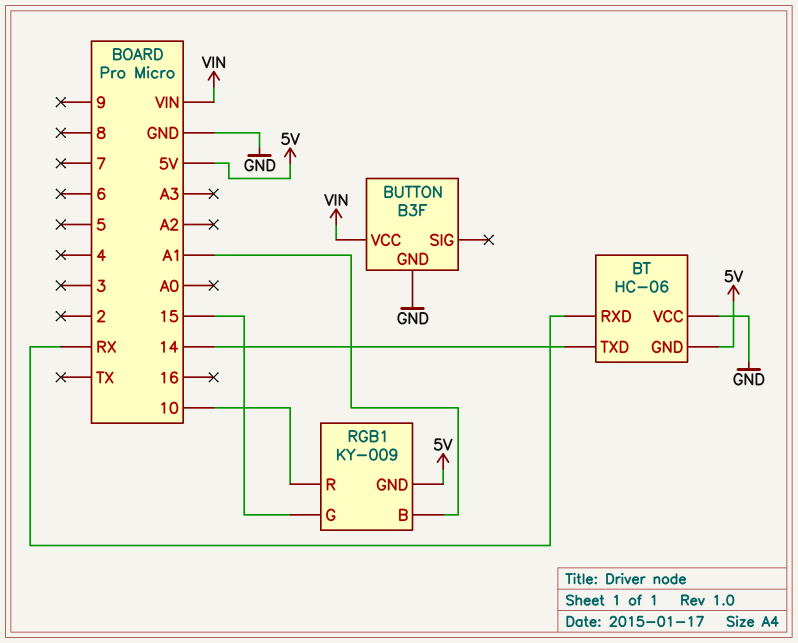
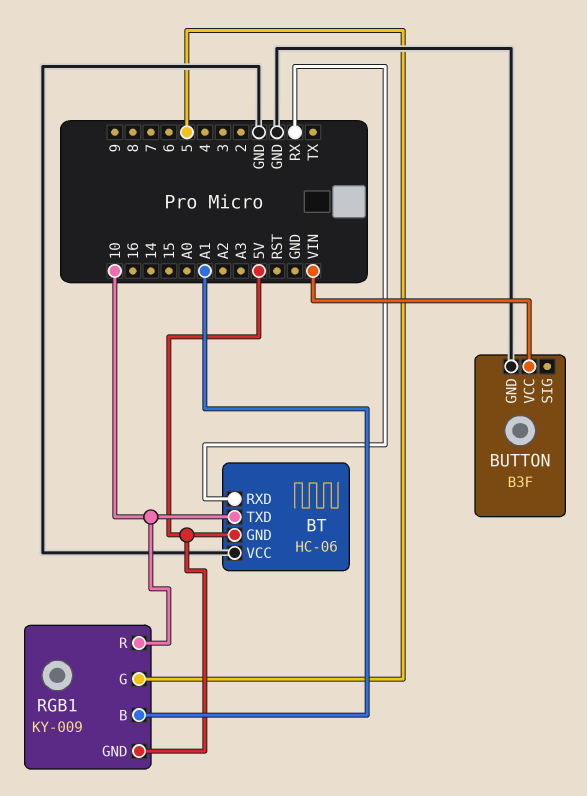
BT pin TXD: 14 -> 10
RGB1 pin G: 15 -> 5

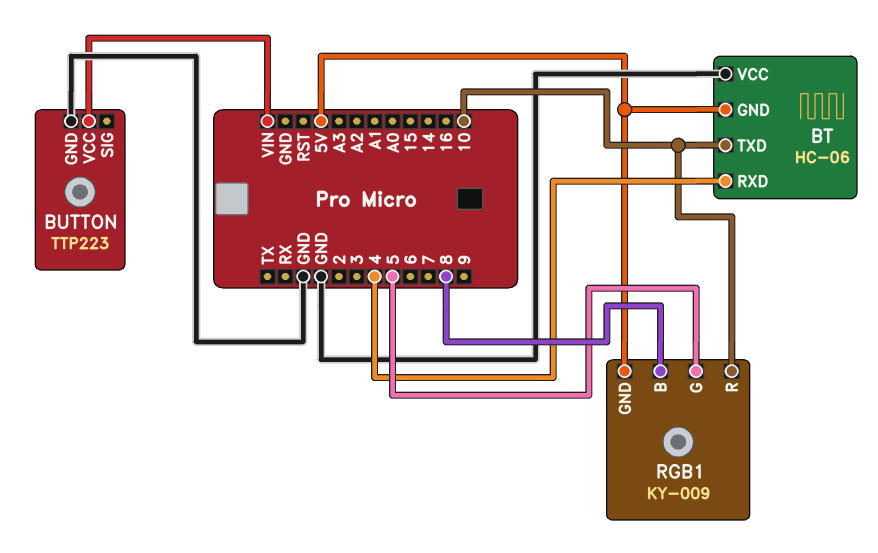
BT pin RXD: RX -> 4
BUTTON: B3F -> TTP223
RGB1 pin B: A1 -> 8

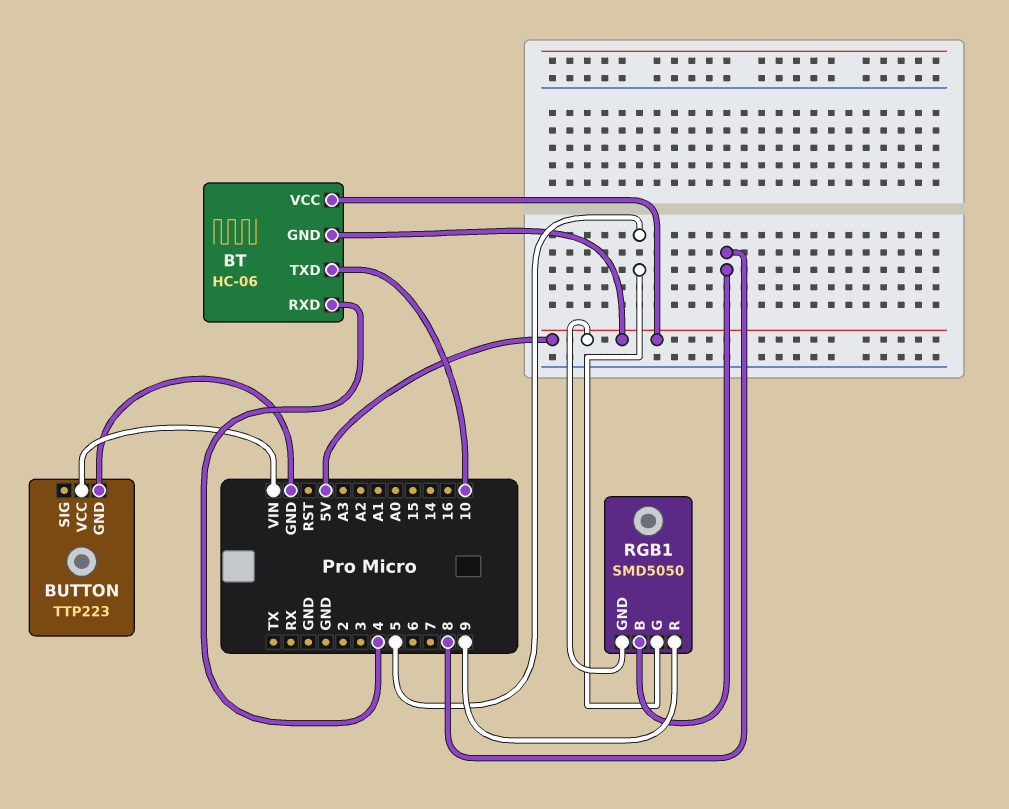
BT pin VCC: GND -> 5V
RGB1: KY-009 -> SMD5050
RGB1 pin R: 10 -> 9

